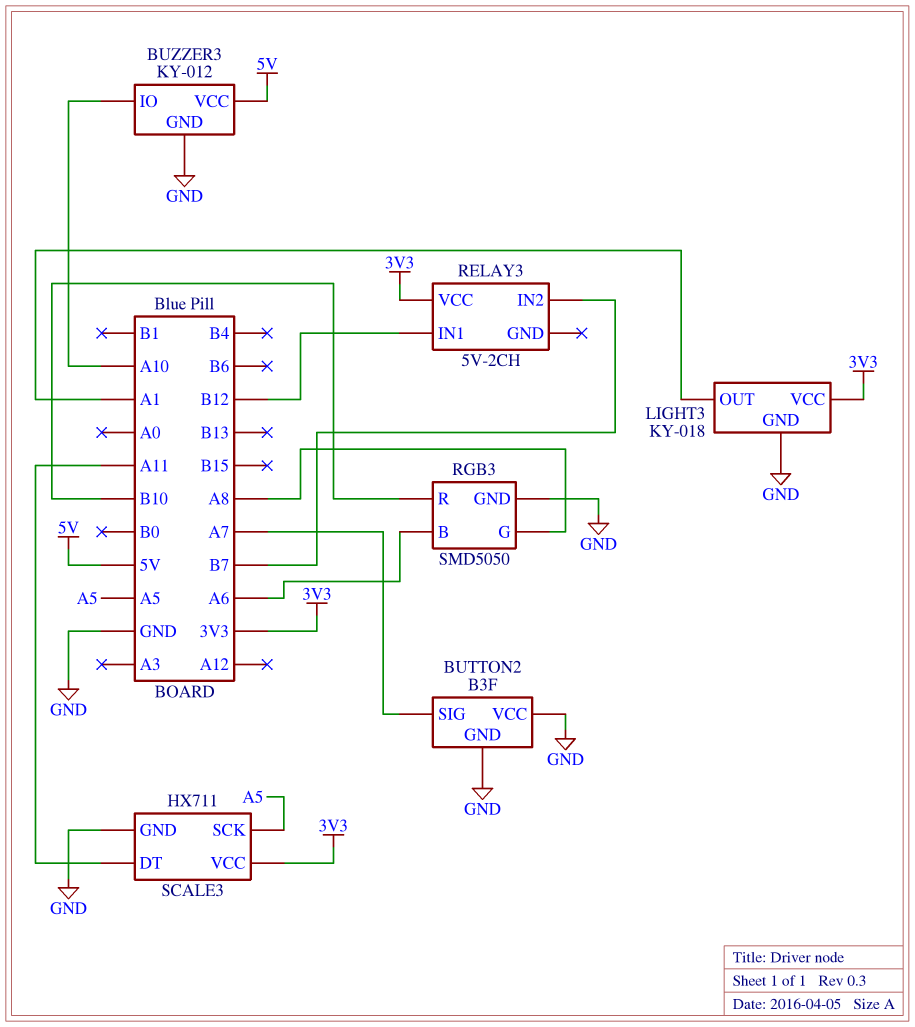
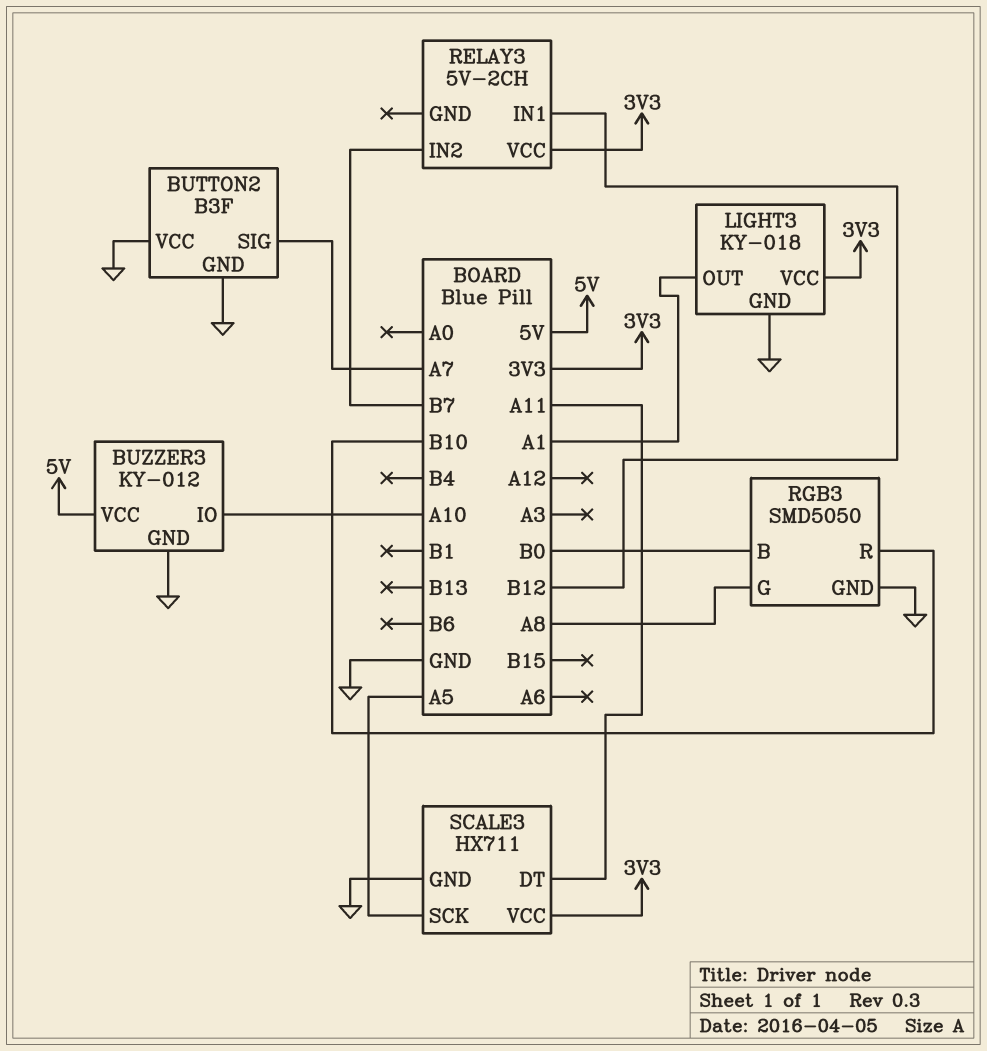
RGB3 pin B: A6 -> B0

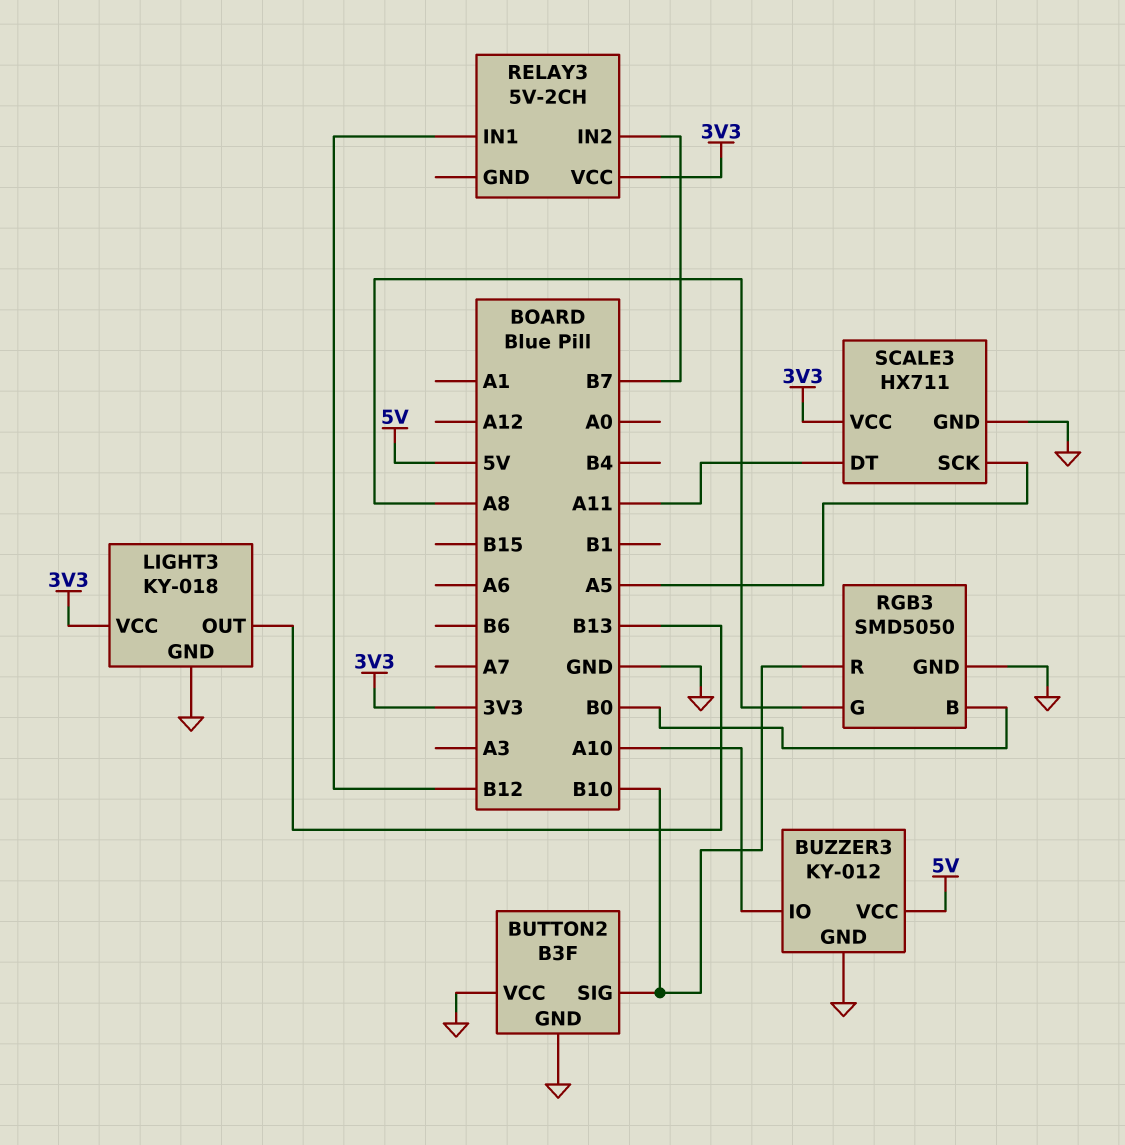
BUTTON2 pin SIG: A7 -> B10
LIGHT3 pin OUT: A1 -> B13

